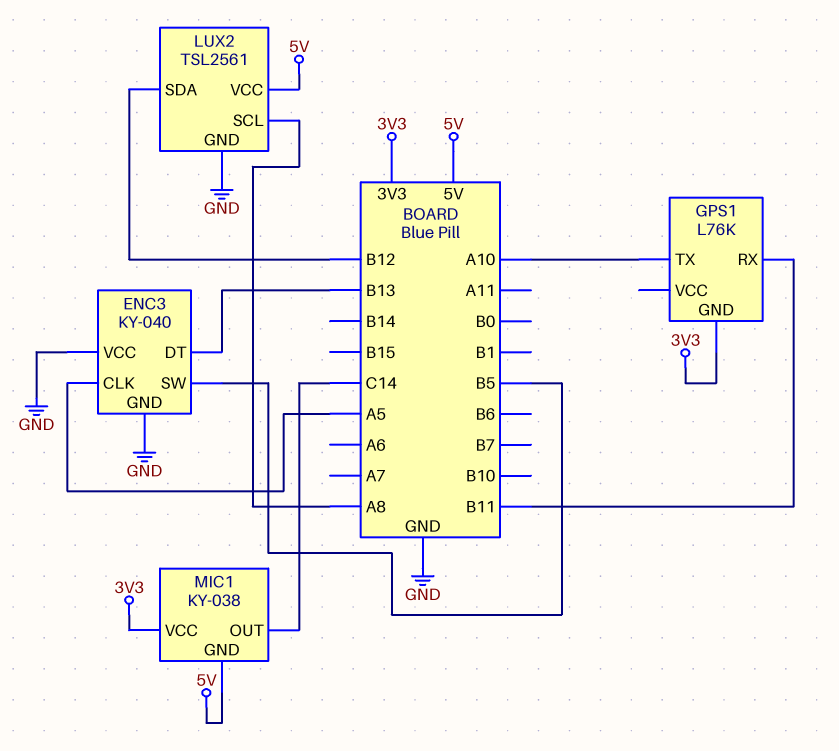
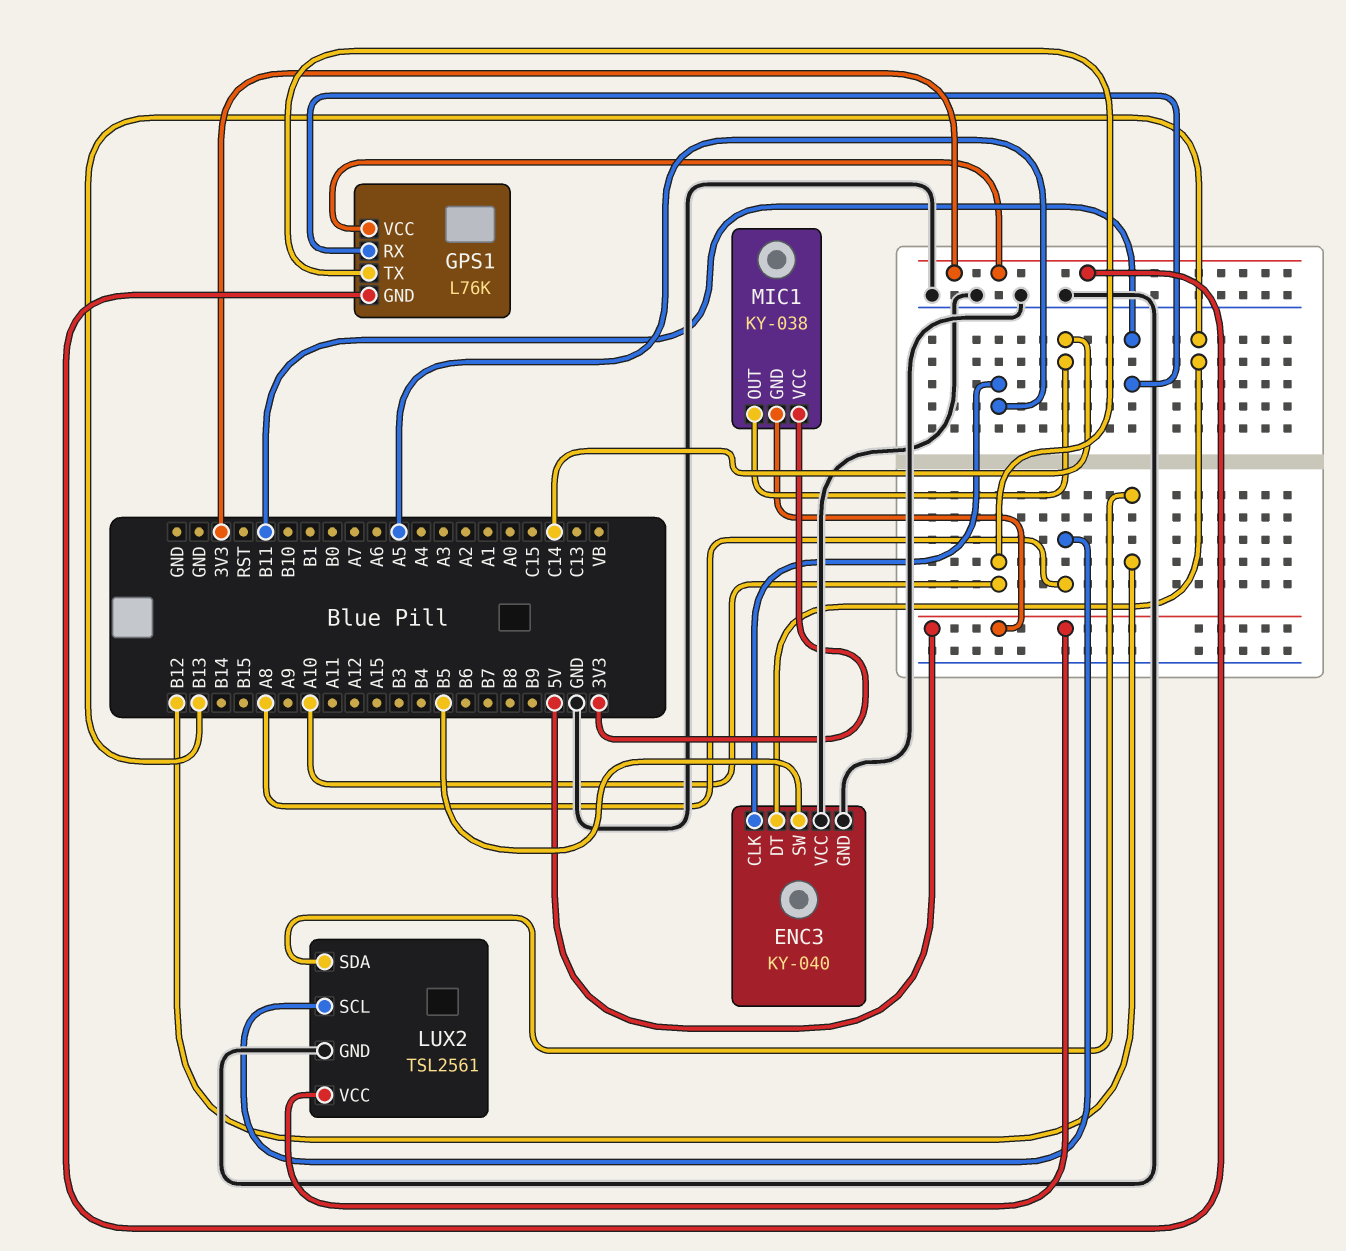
GPS1 pin VCC: none -> 3V3

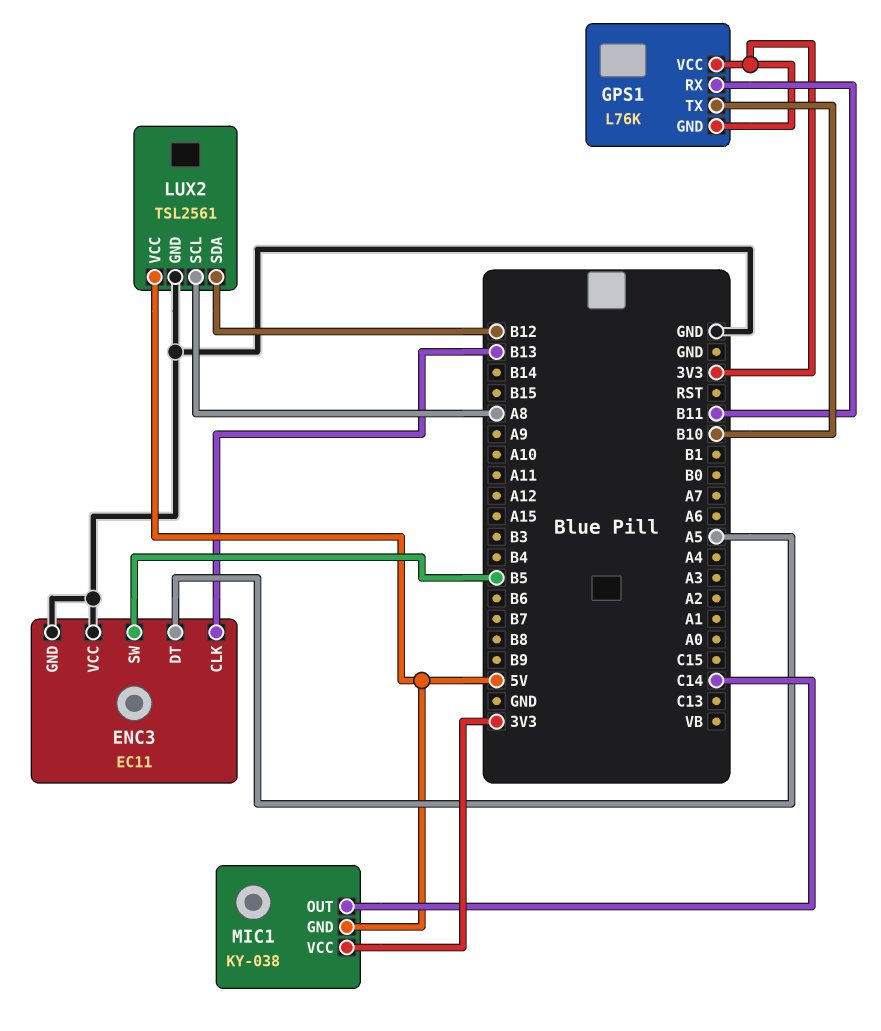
ENC3: KY-040 -> EC11
ENC3 pin CLK: A5 -> B13
ENC3 pin DT: B13 -> A5
GPS1 pin TX: A10 -> B10

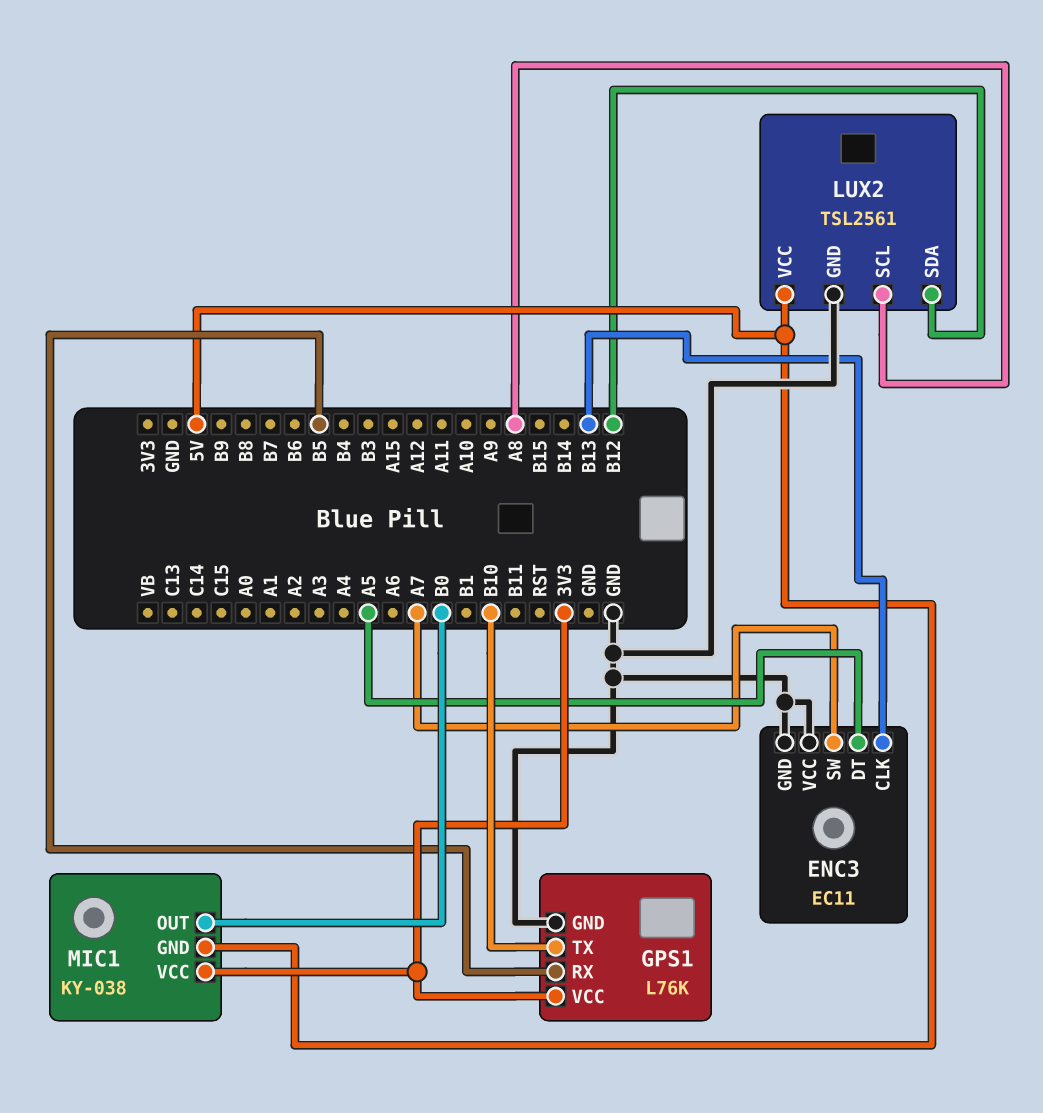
ENC3 pin SW: B5 -> A7
GPS1 pin GND: 3V3 -> GND
GPS1 pin RX: B11 -> B5
MIC1 pin OUT: C14 -> B0

